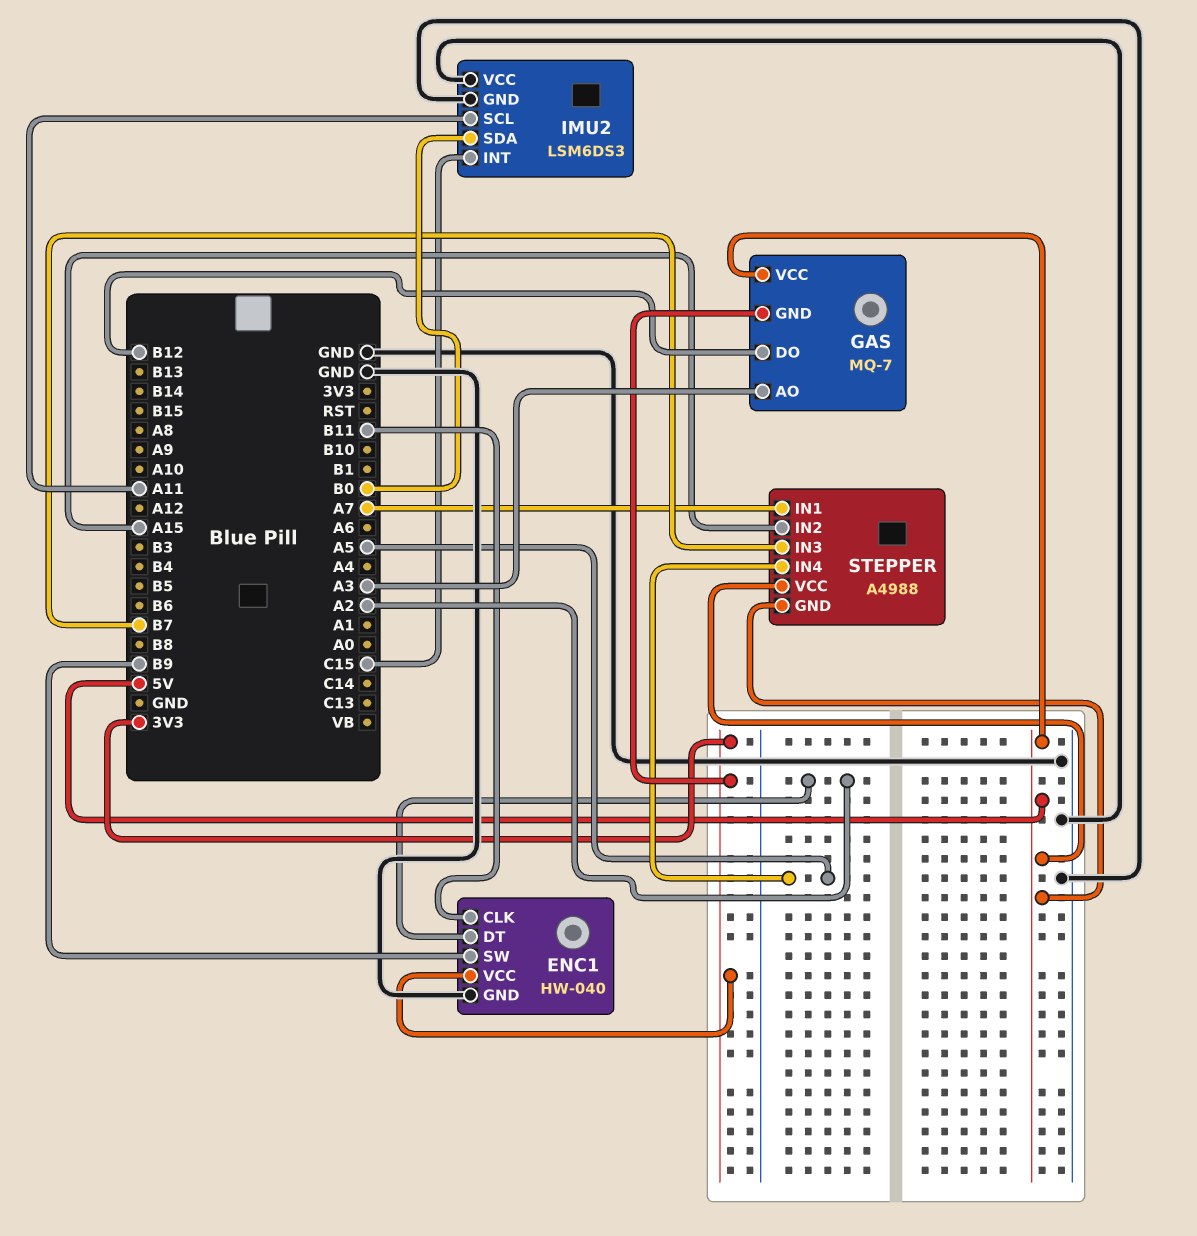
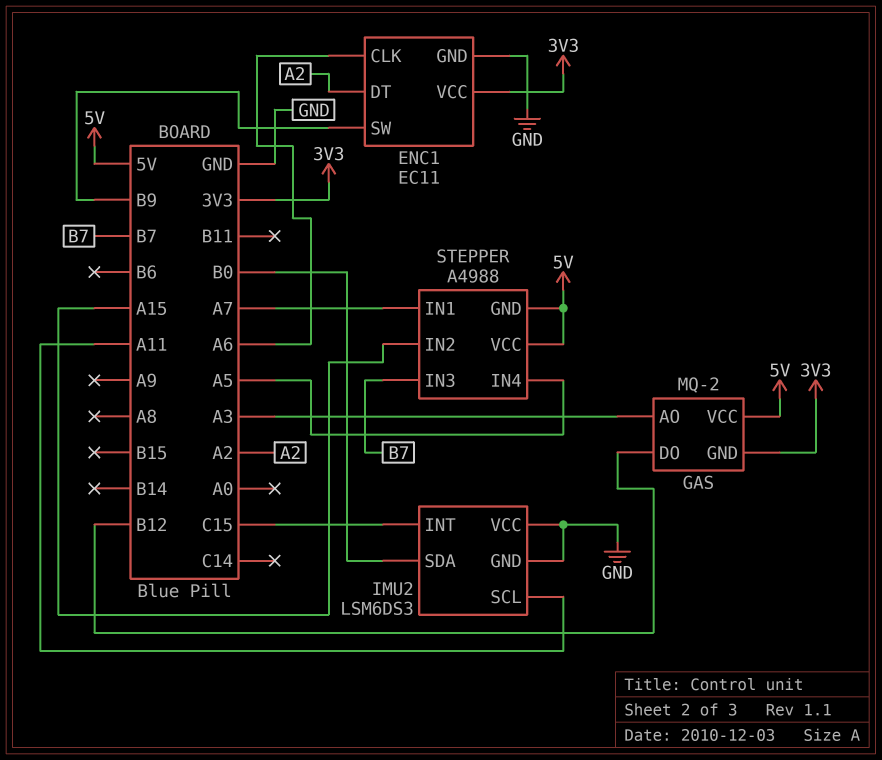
ENC1: HW-040 -> EC11
ENC1 pin CLK: B11 -> A6
GAS: MQ-7 -> MQ-2

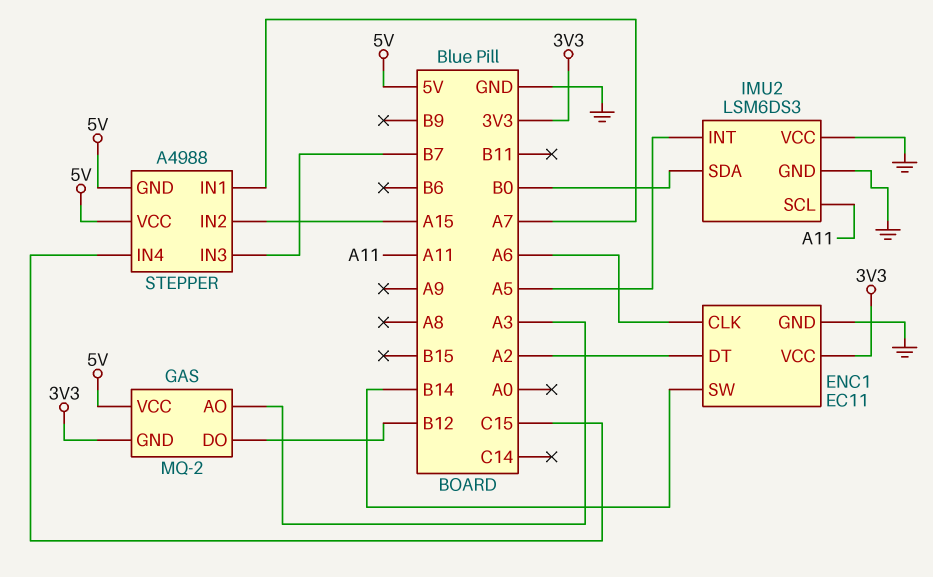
ENC1 pin SW: B9 -> B14
IMU2 pin INT: C15 -> A5
STEPPER pin IN4: A5 -> C15

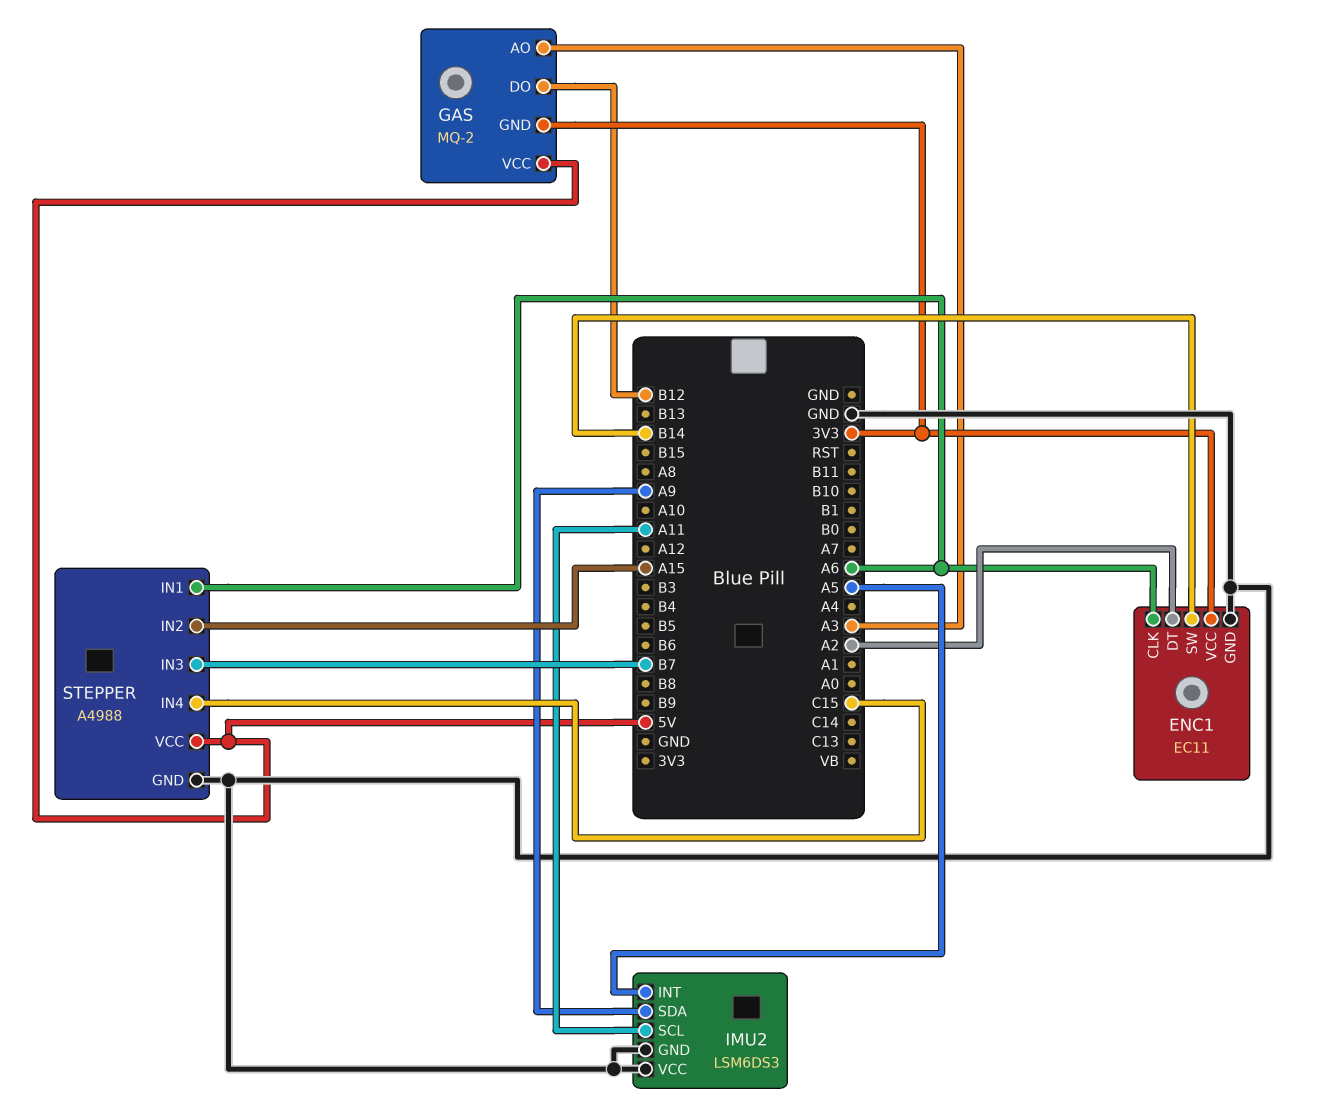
IMU2 pin SDA: B0 -> A9
STEPPER pin GND: 5V -> GND
STEPPER pin IN1: A7 -> A6

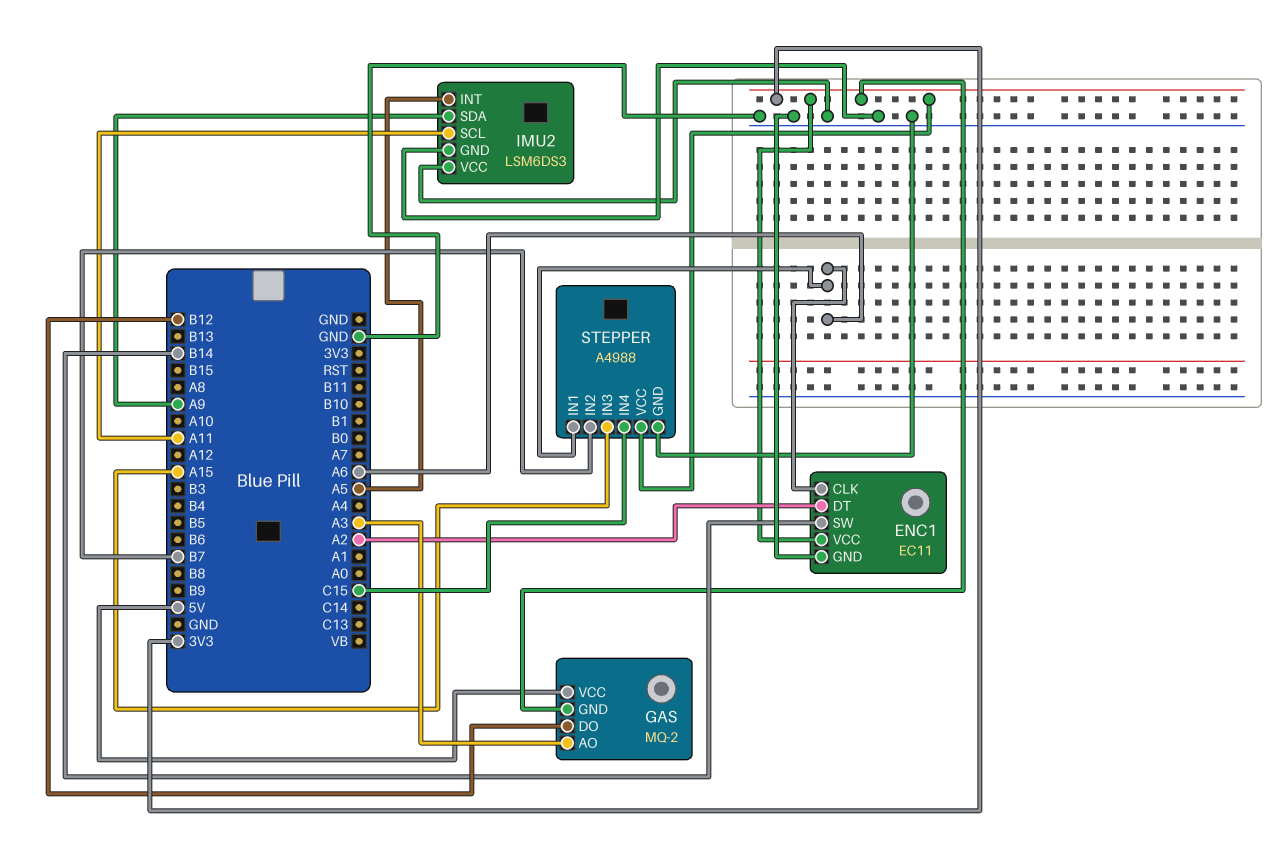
STEPPER pin IN2: A15 -> B7
STEPPER pin IN3: B7 -> A15
STEPPER pin VCC: 5V -> 3V3

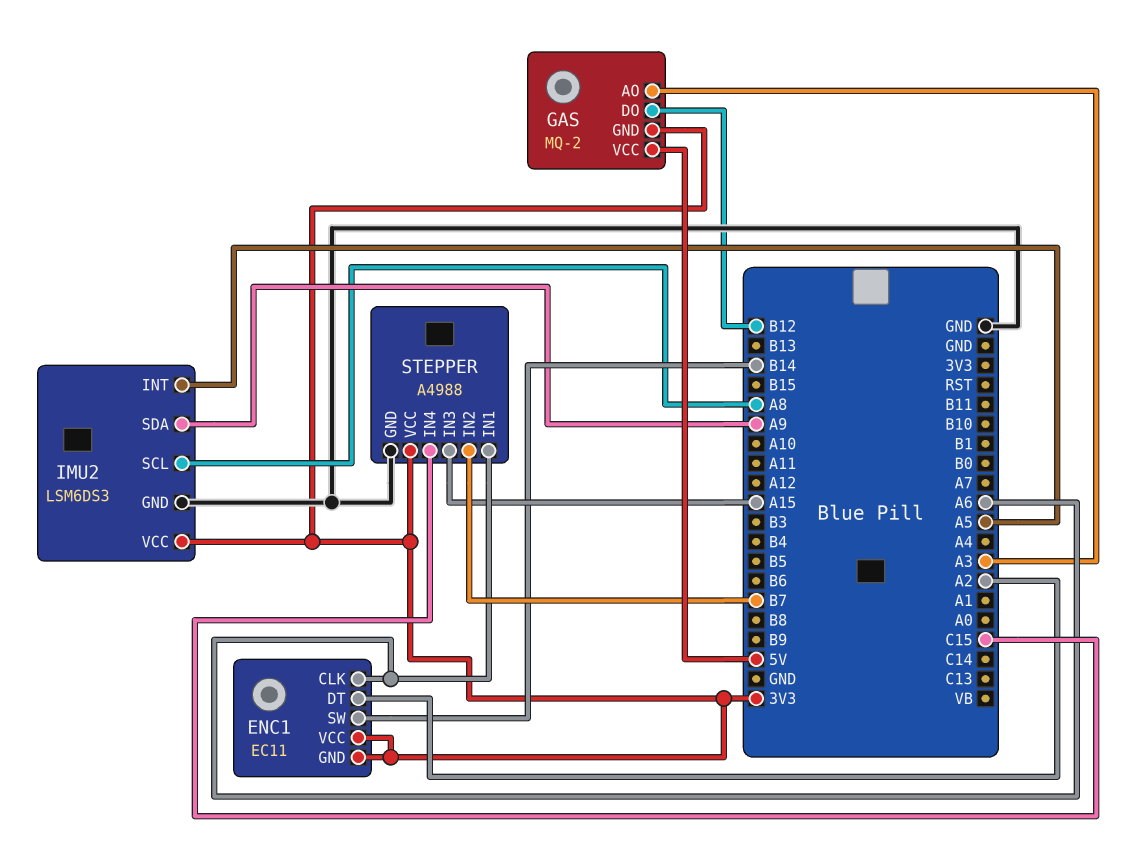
ENC1 pin GND: GND -> 3V3
IMU2 pin SCL: A11 -> A8
IMU2 pin VCC: GND -> 3V3

